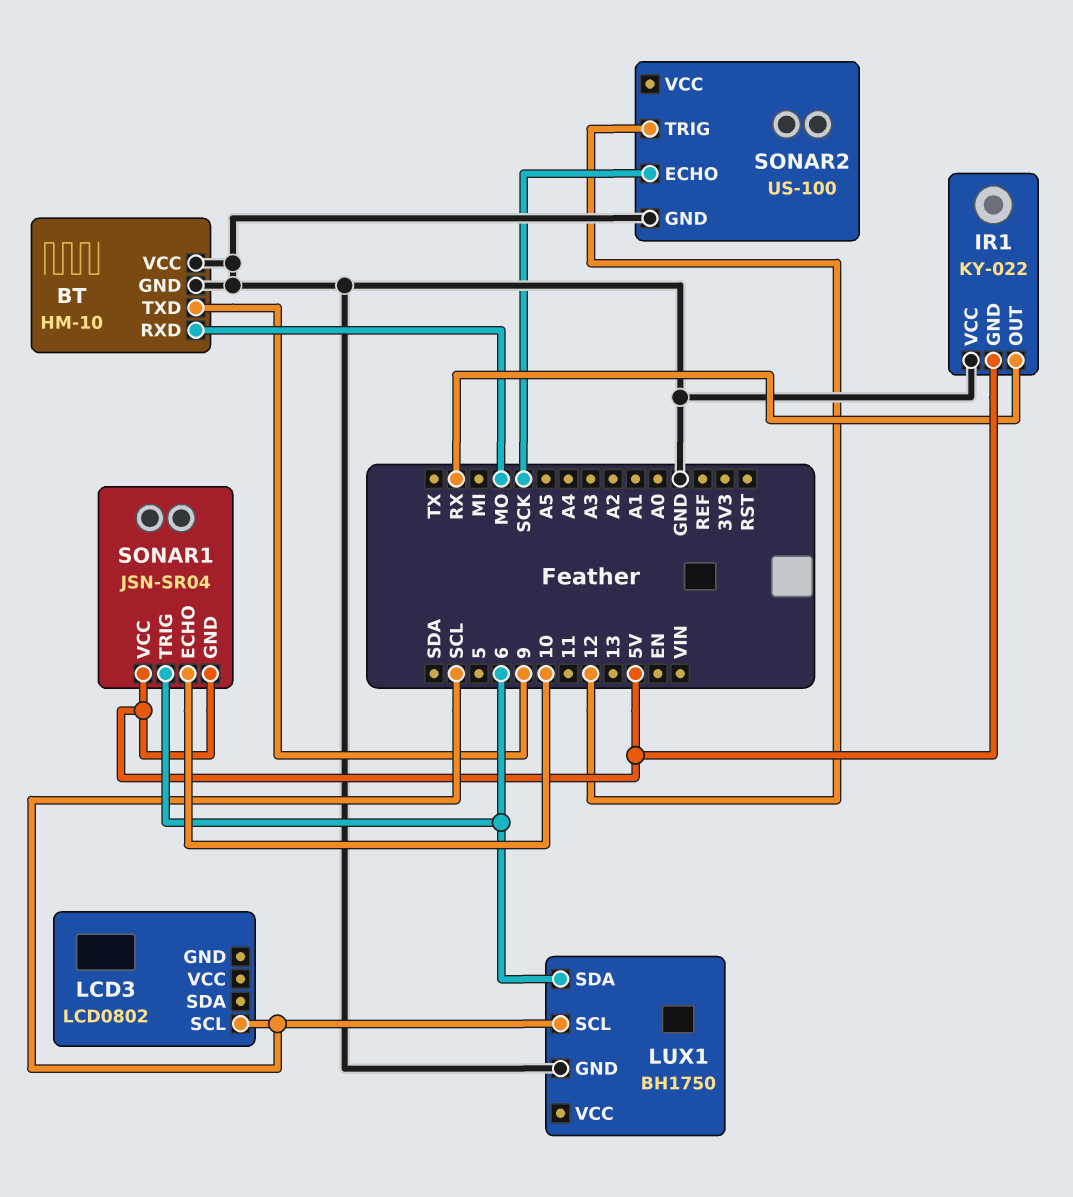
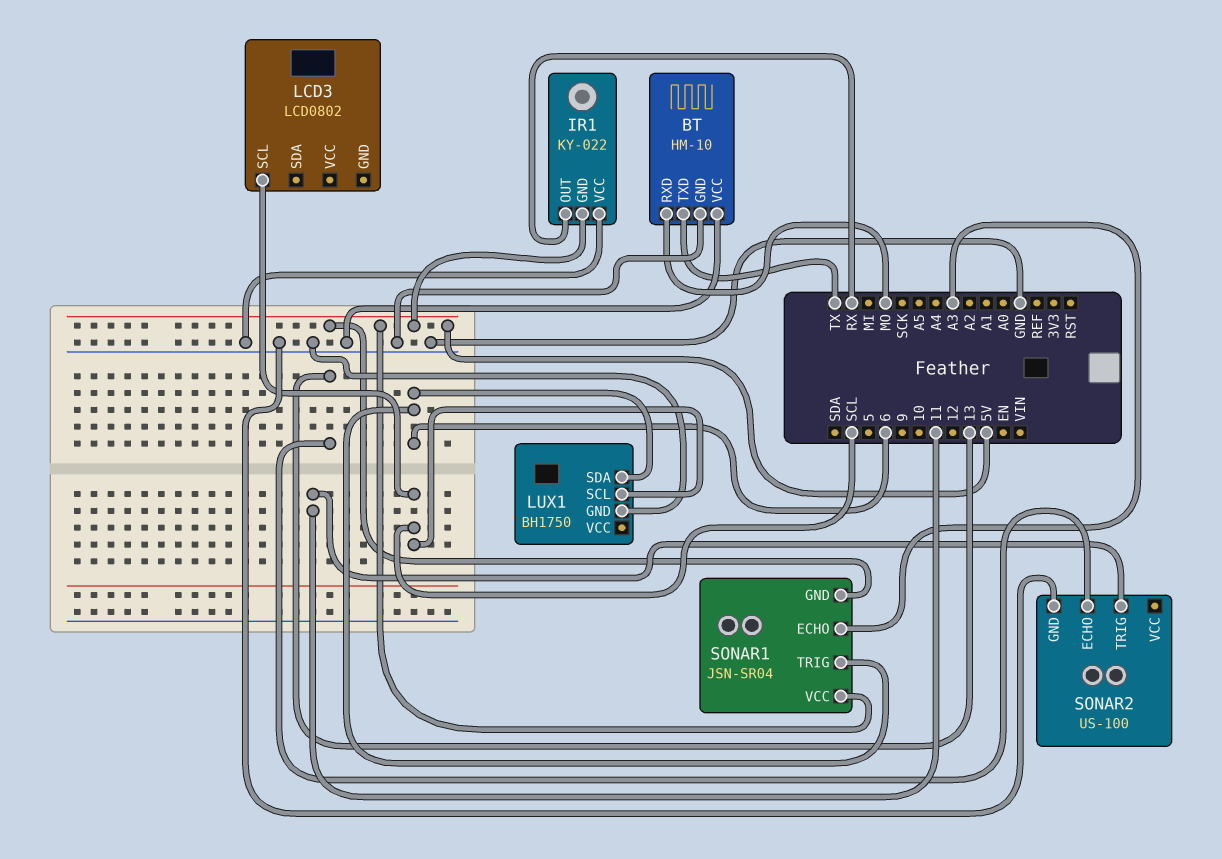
BT pin TXD: 9 -> TX
SONAR1 pin ECHO: 10 -> A3
SONAR2 pin ECHO: SCK -> 13
SONAR2 pin TRIG: 12 -> 11

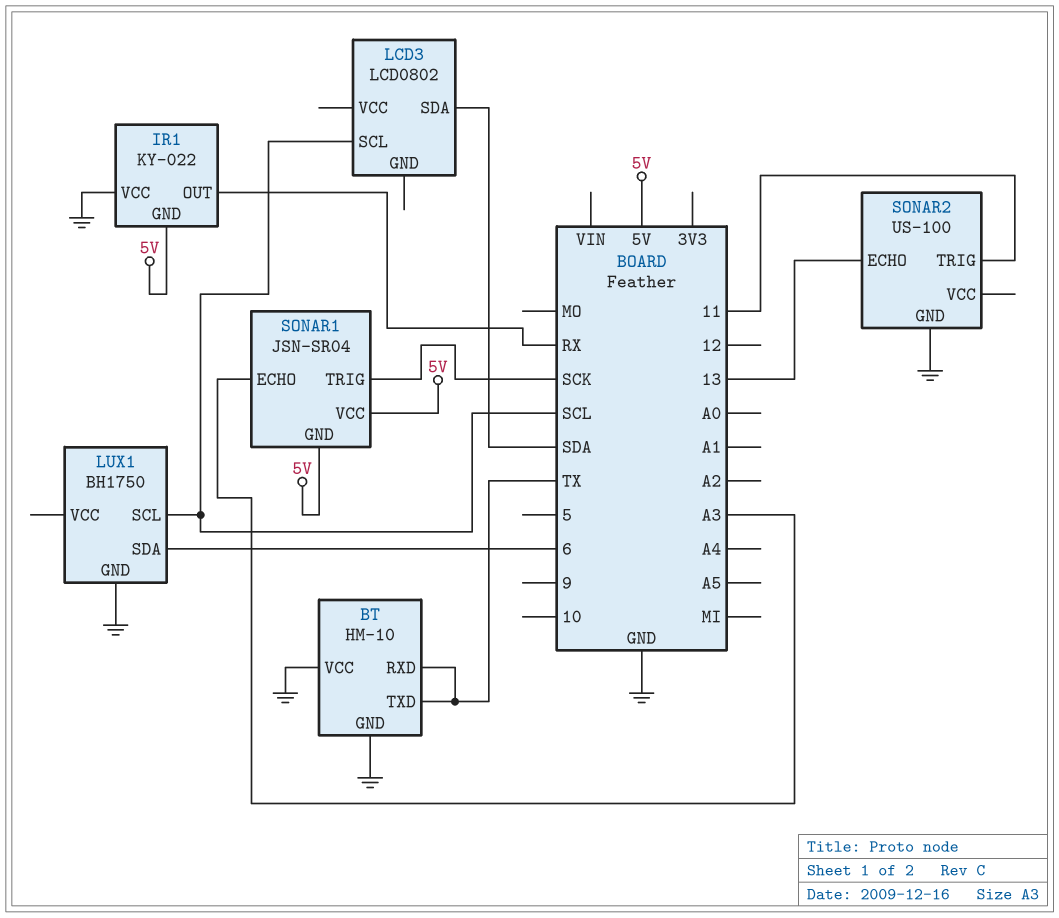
BT pin RXD: MO -> TX
LCD3 pin SDA: none -> SDA
SONAR1 pin TRIG: 6 -> SCK

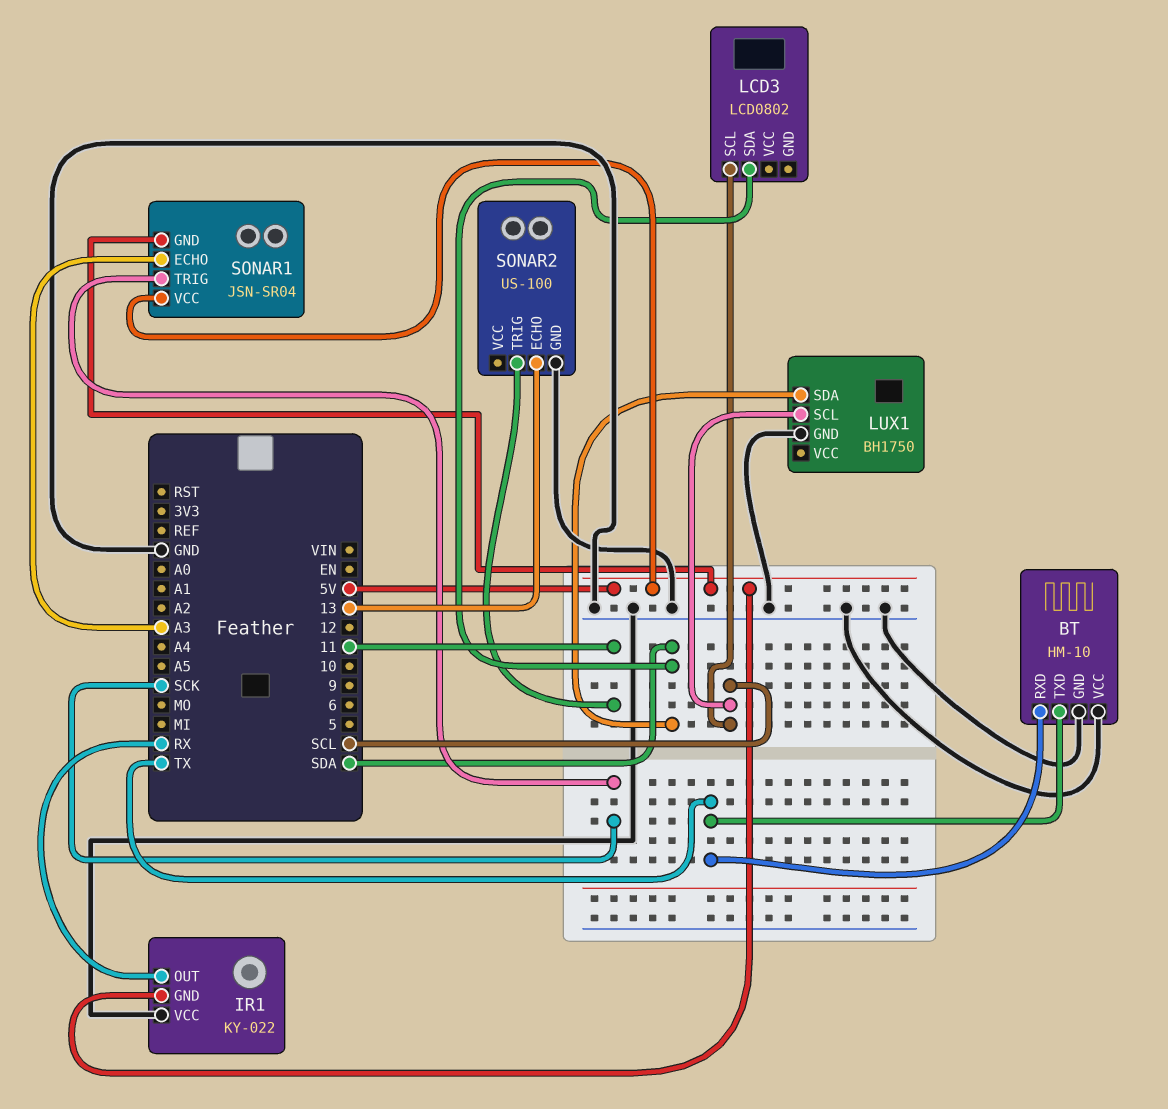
LUX1 pin SDA: 6 -> SDA

